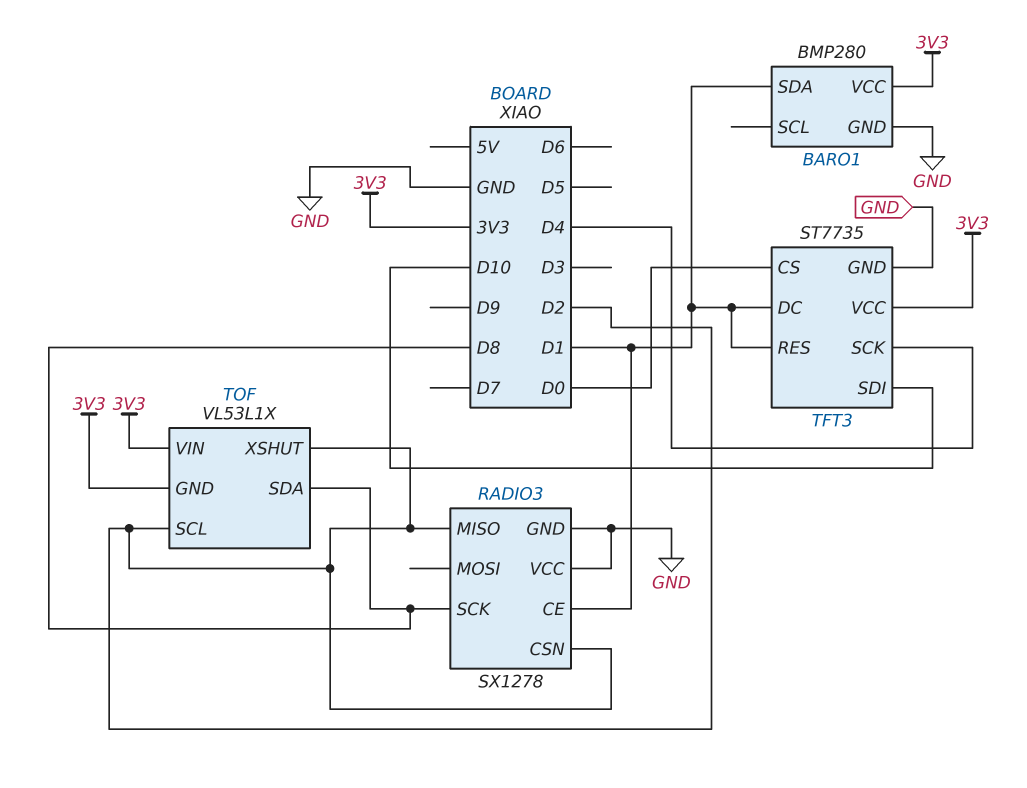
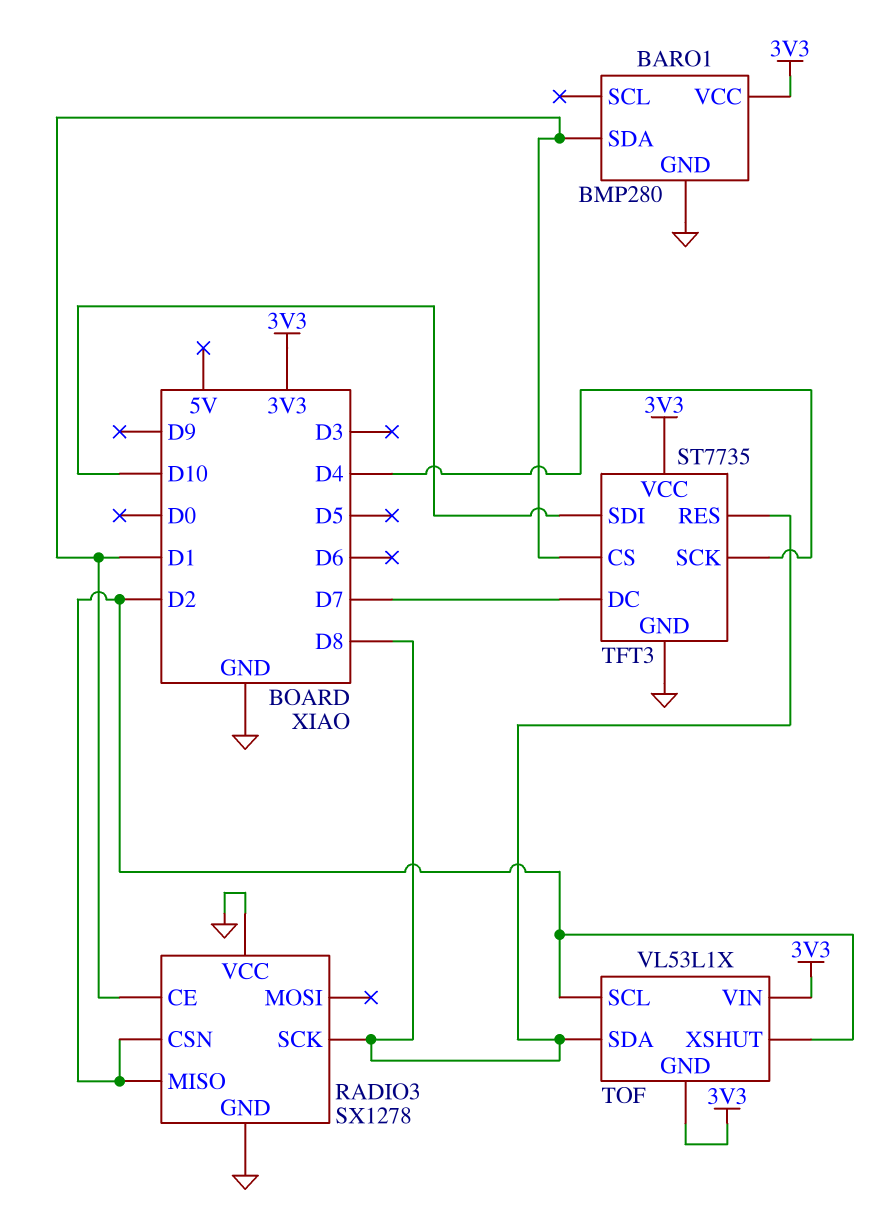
TFT3 pin CS: D0 -> D1
TFT3 pin DC: D1 -> D7
TFT3 pin RES: D1 -> D8

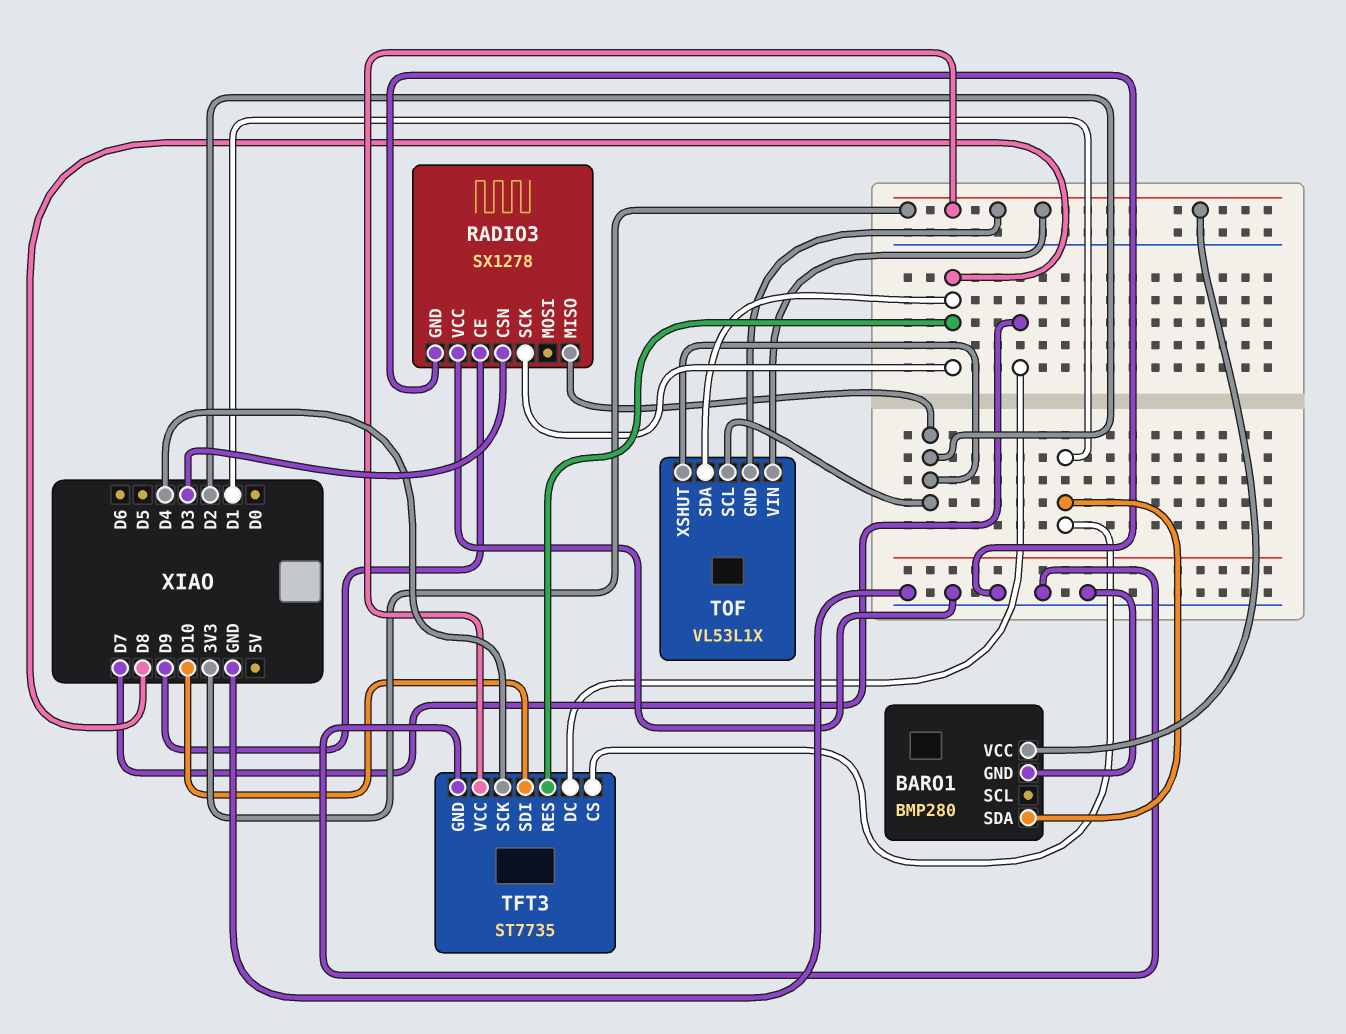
RADIO3 pin CE: D1 -> D9
RADIO3 pin CSN: D2 -> D3

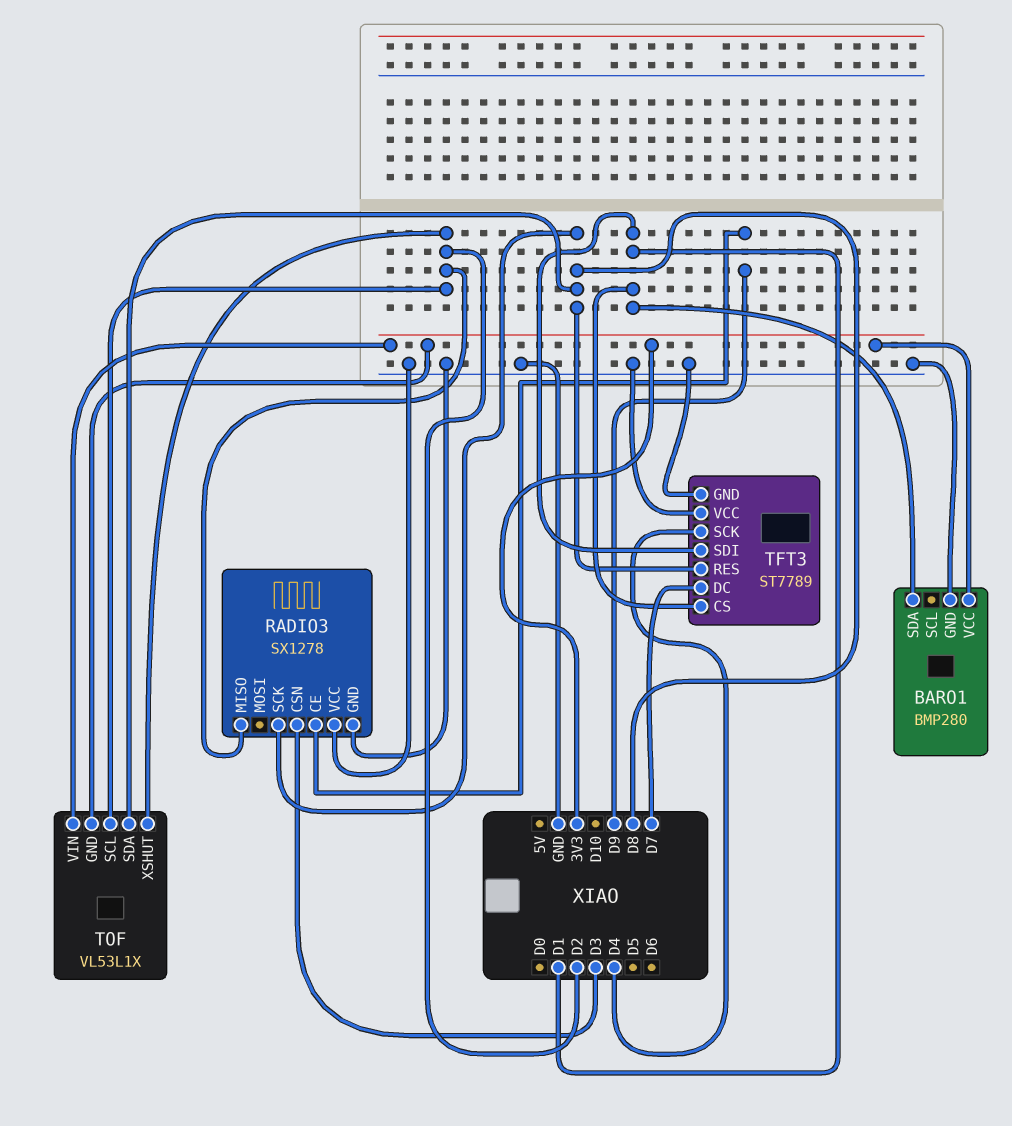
TFT3: ST7735 -> ST7789
TFT3 pin SDI: D10 -> D1
TFT3 pin VCC: 3V3 -> GND

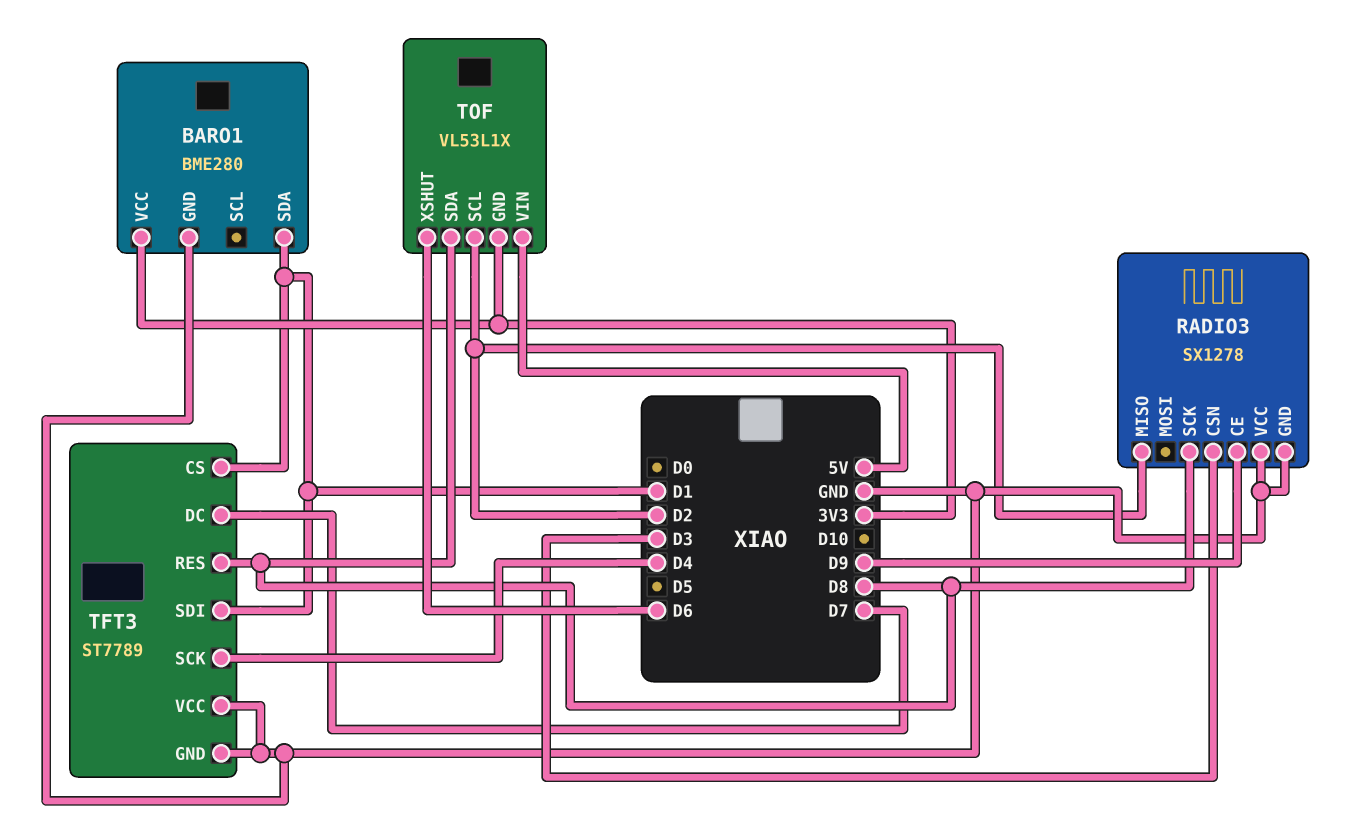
BARO1: BMP280 -> BME280
TOF pin VIN: 3V3 -> 5V
TOF pin XSHUT: D2 -> D6

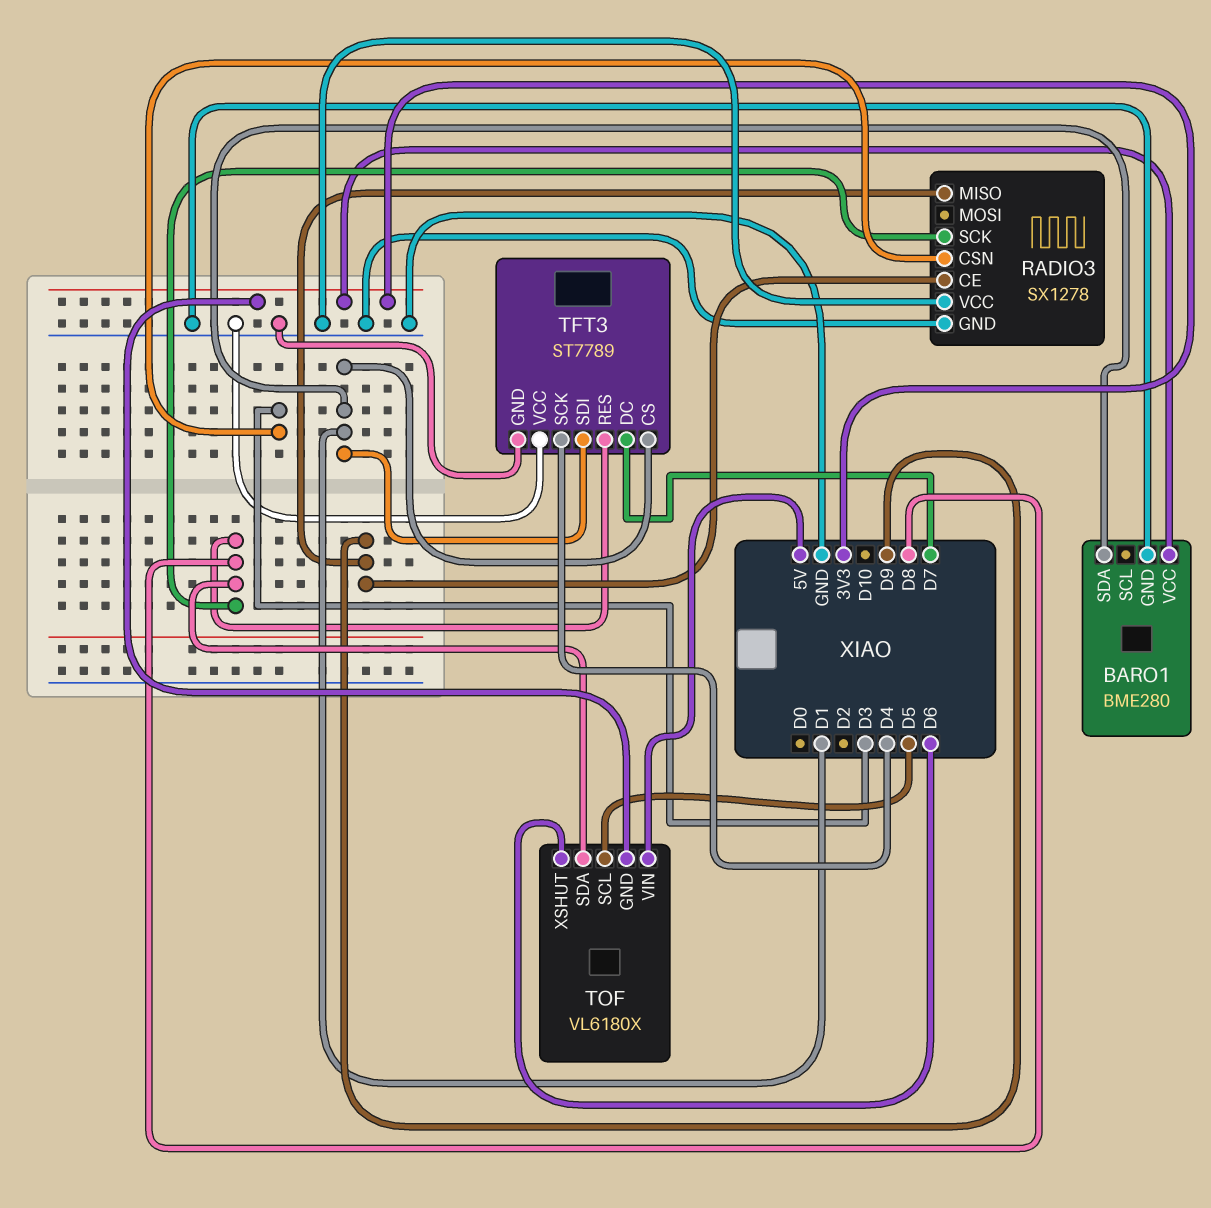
RADIO3 pin MISO: D2 -> D9
TOF: VL53L1X -> VL6180X
TOF pin SCL: D2 -> D5

